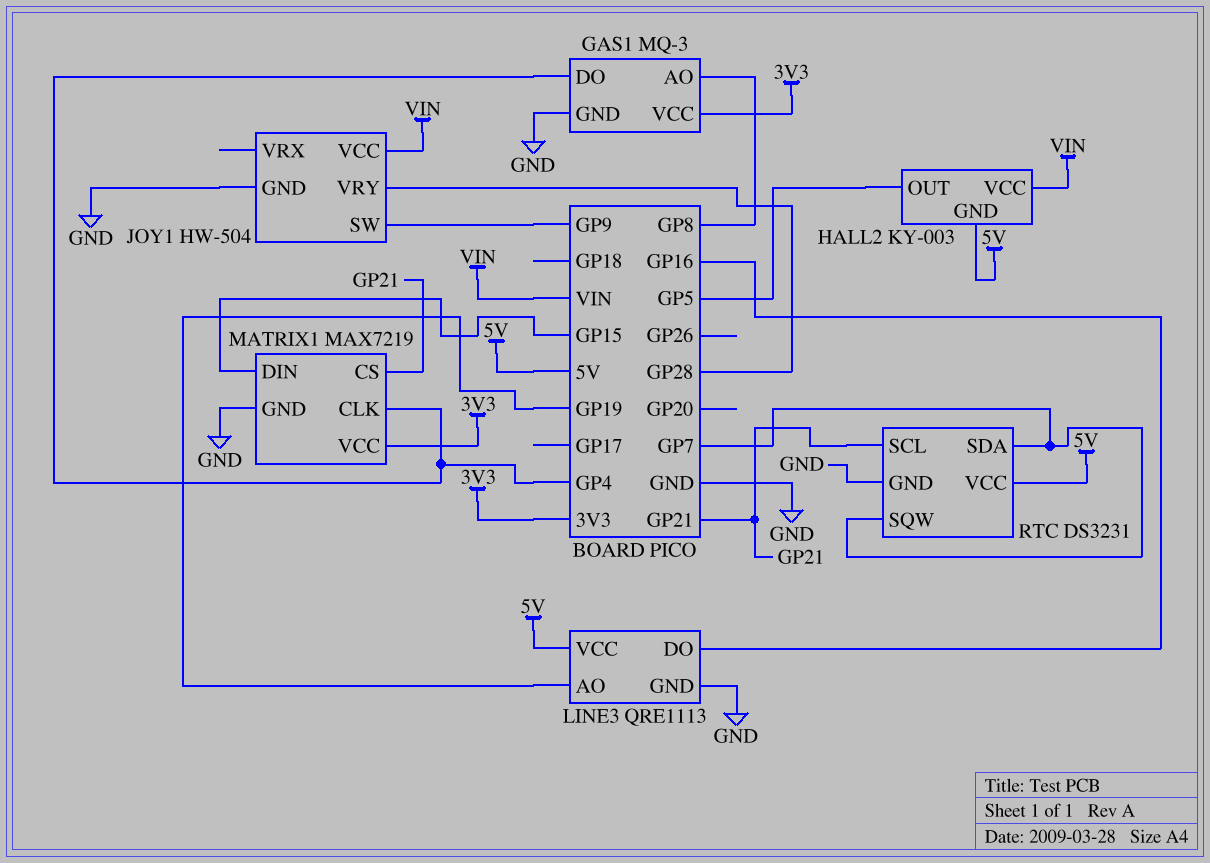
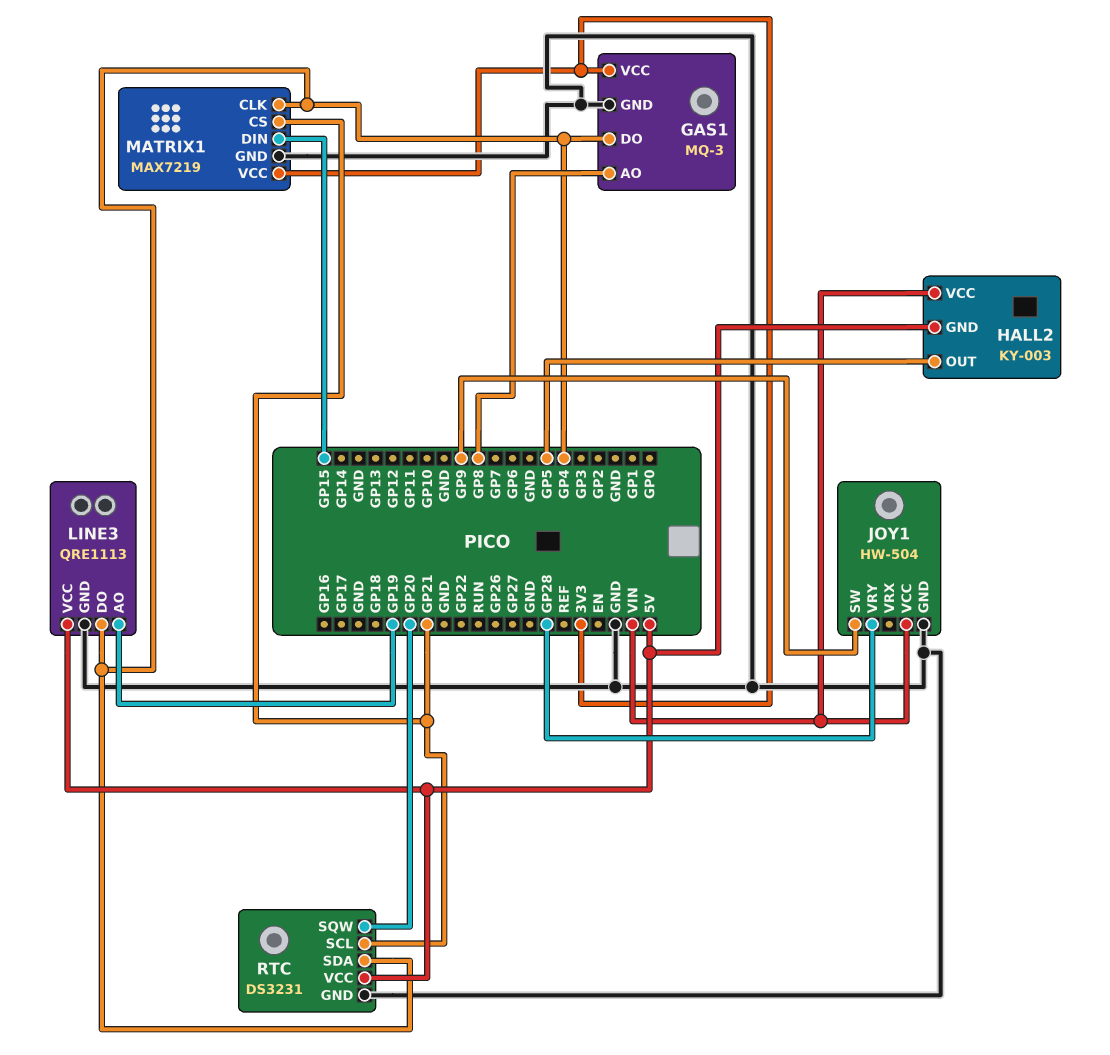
LINE3 pin DO: GP16 -> GP4
RTC pin SDA: GP7 -> GP4
RTC pin SQW: GP7 -> GP20

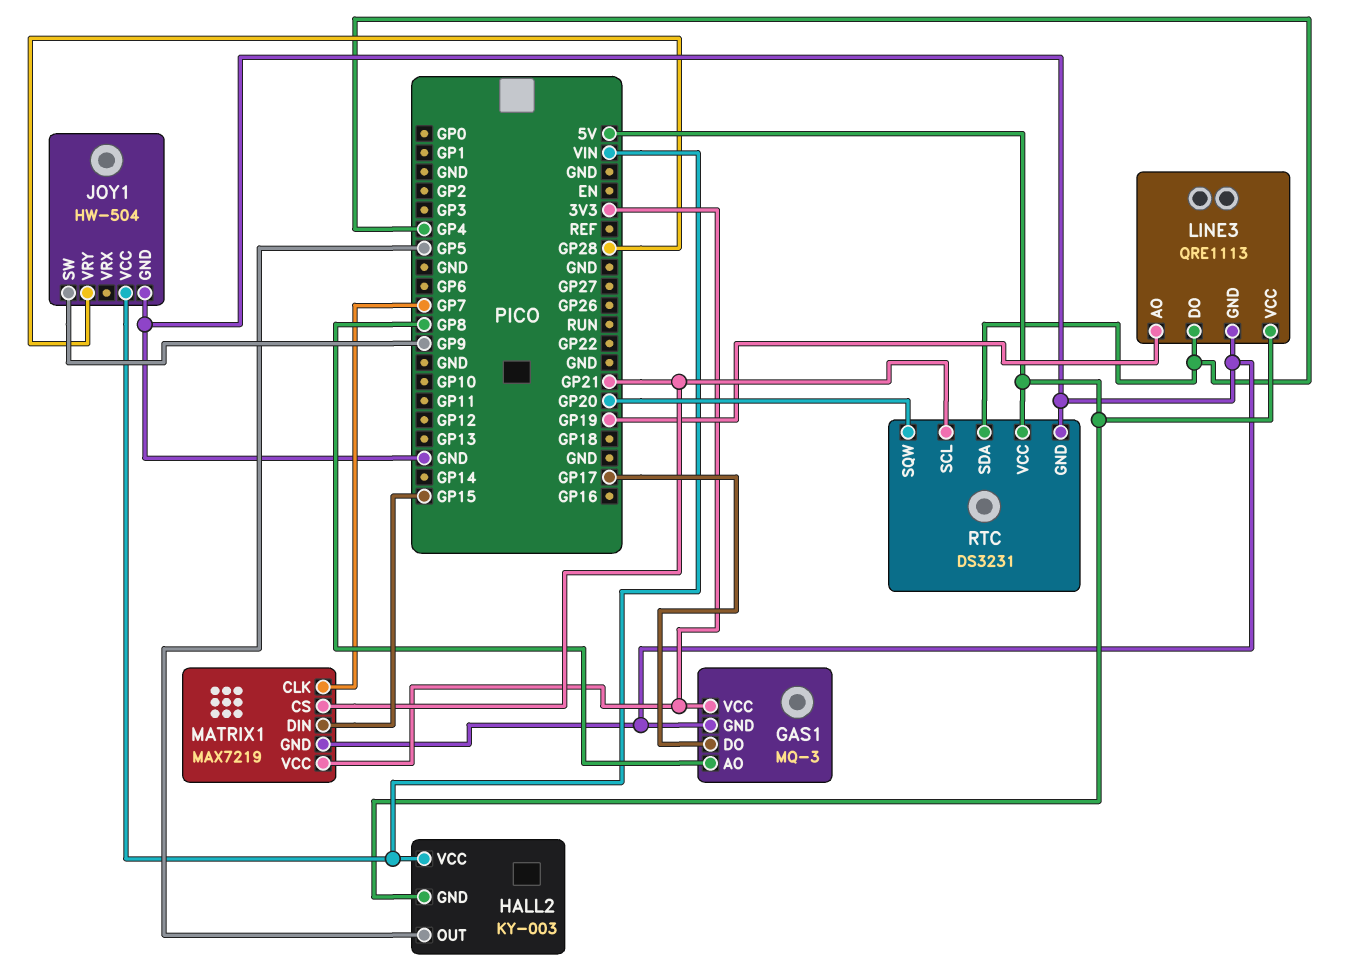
GAS1 pin DO: GP4 -> GP17
MATRIX1 pin CLK: GP4 -> GP7

